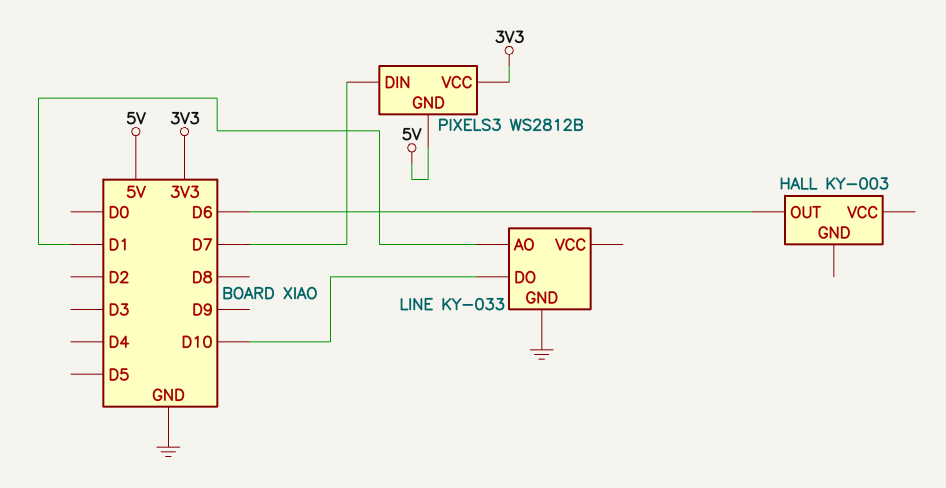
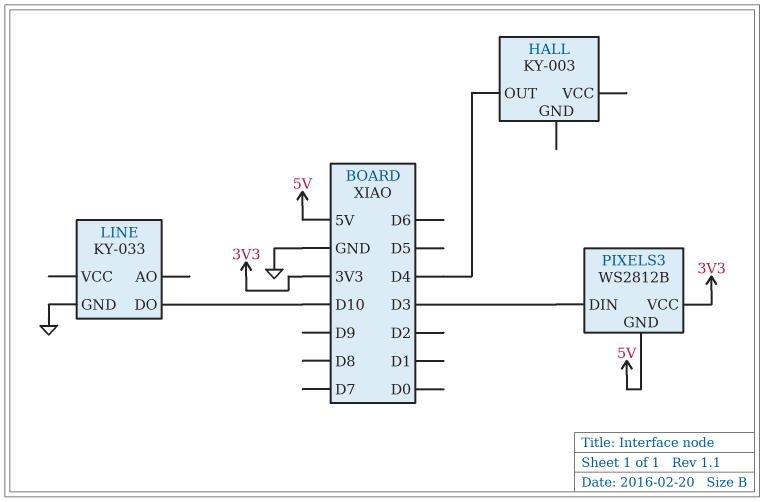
HALL pin OUT: D6 -> D4
LINE pin AO: D1 -> none
PIXELS3 pin DIN: D7 -> D3

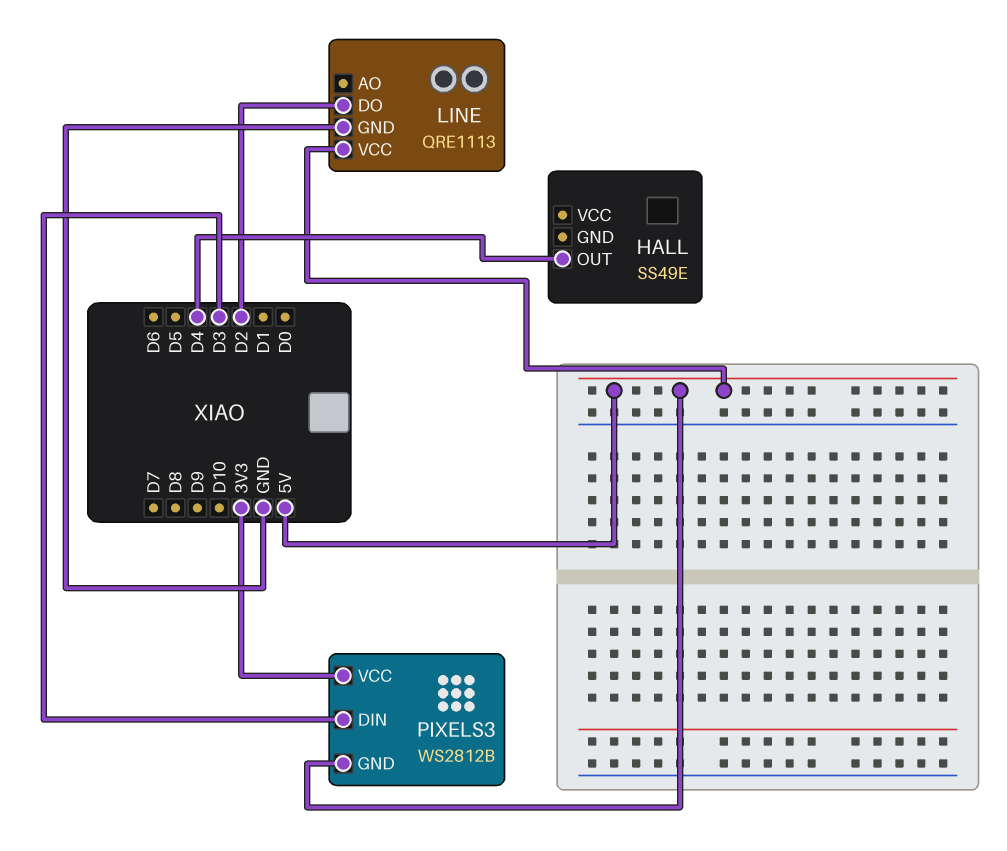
HALL: KY-003 -> SS49E
LINE: KY-033 -> QRE1113
LINE pin DO: D10 -> D2
LINE pin VCC: none -> 5V

